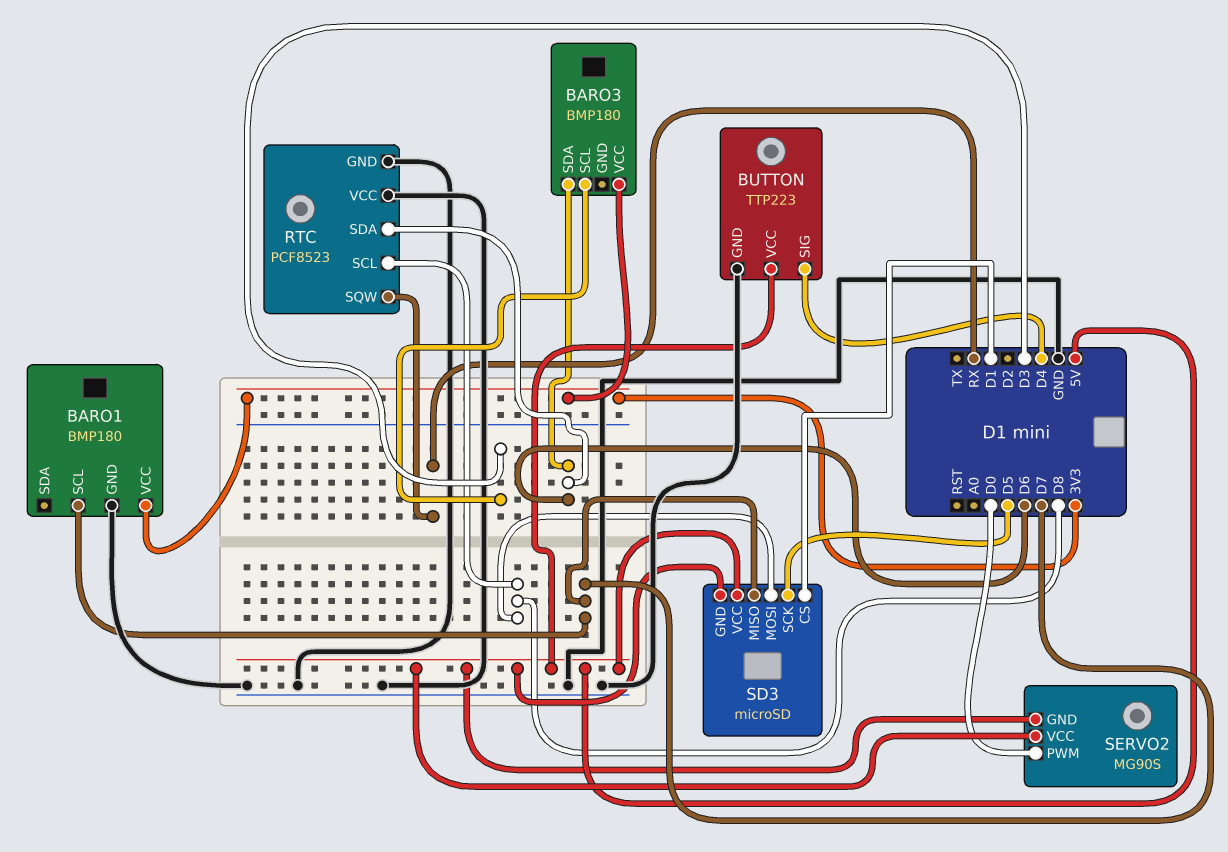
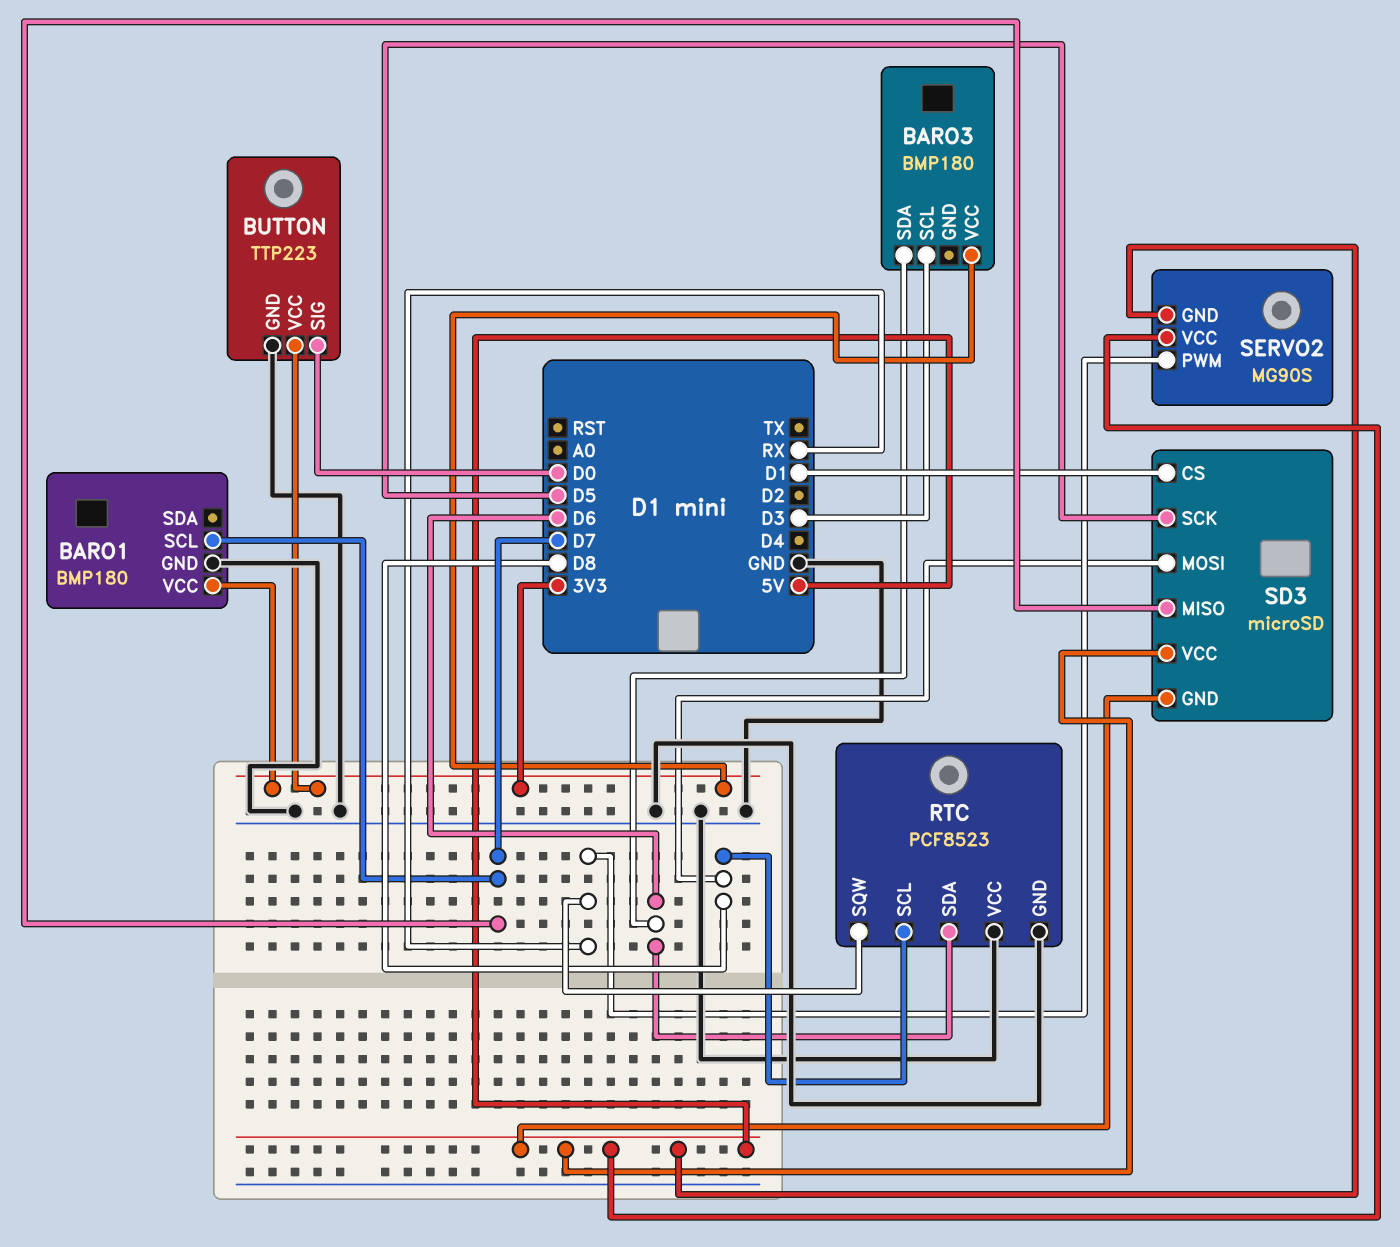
BUTTON pin SIG: D4 -> D0
BUTTON pin VCC: 5V -> 3V3
SERVO2 pin PWM: D0 -> RX

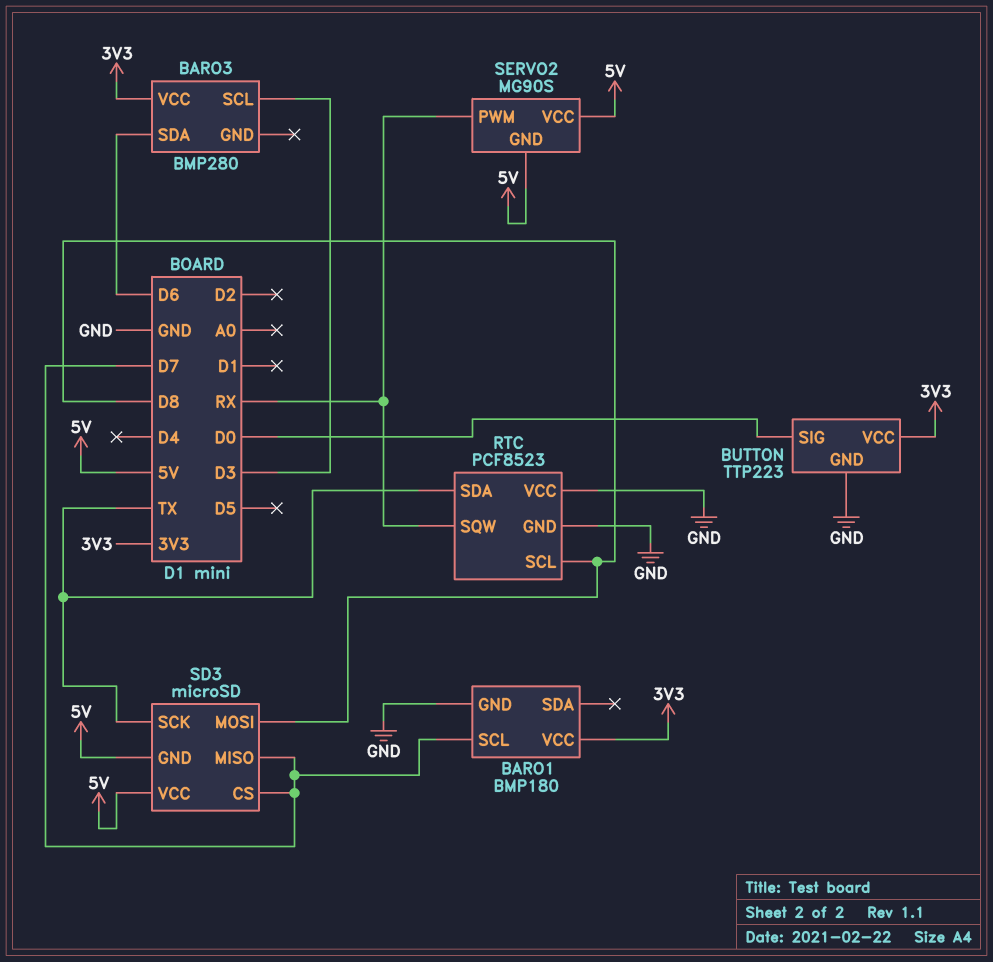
BARO3: BMP180 -> BMP280
RTC pin SDA: D6 -> TX
SD3 pin CS: D1 -> D7
SD3 pin SCK: D5 -> TX

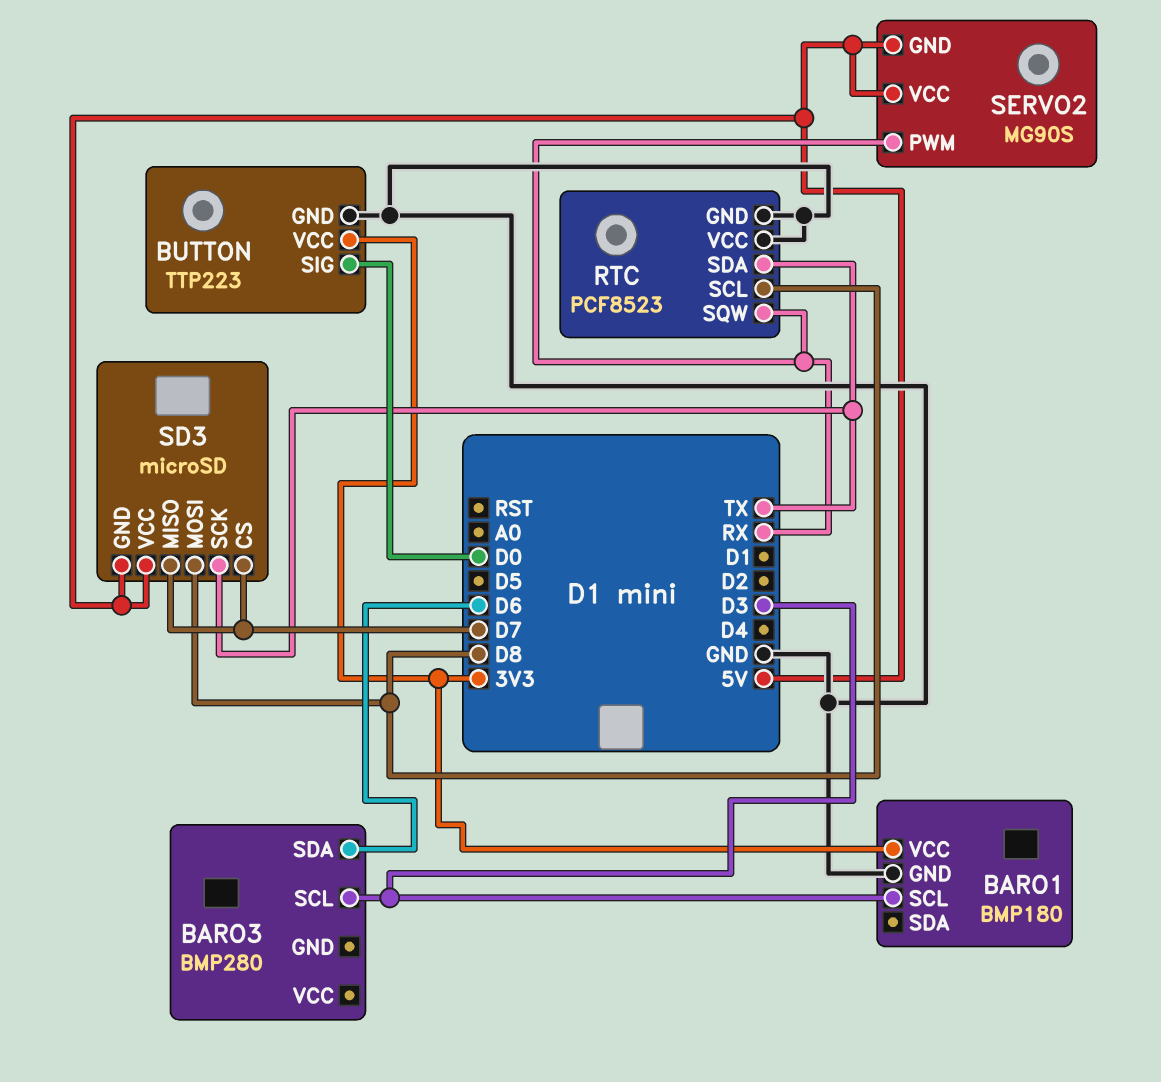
BARO1 pin SCL: D7 -> D3
BARO3 pin VCC: 3V3 -> none

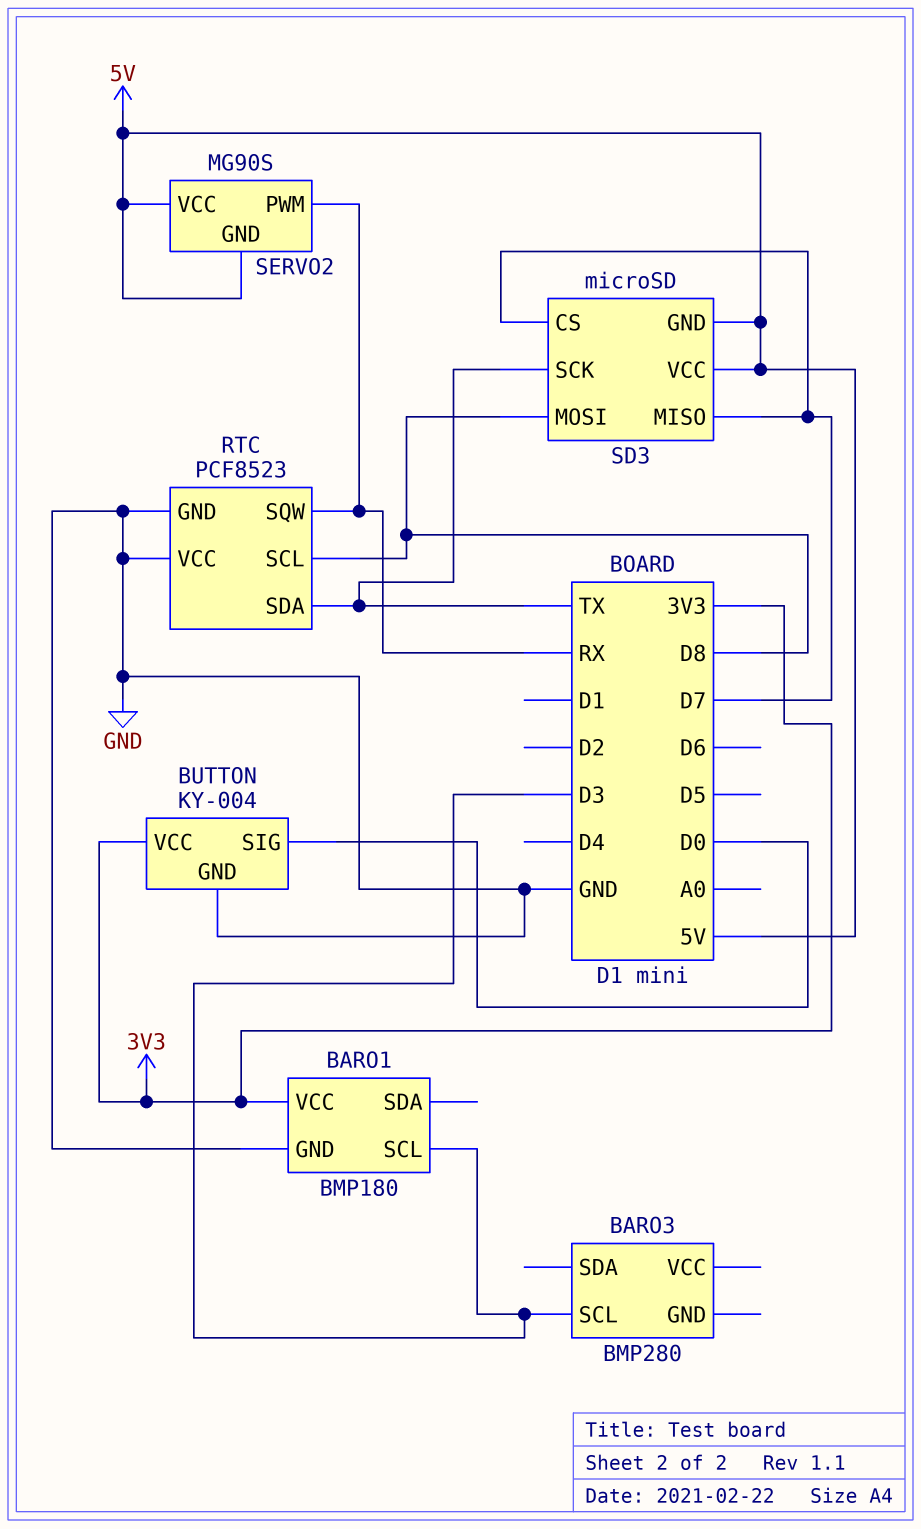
BARO3 pin SDA: D6 -> none
BUTTON: TTP223 -> KY-004

